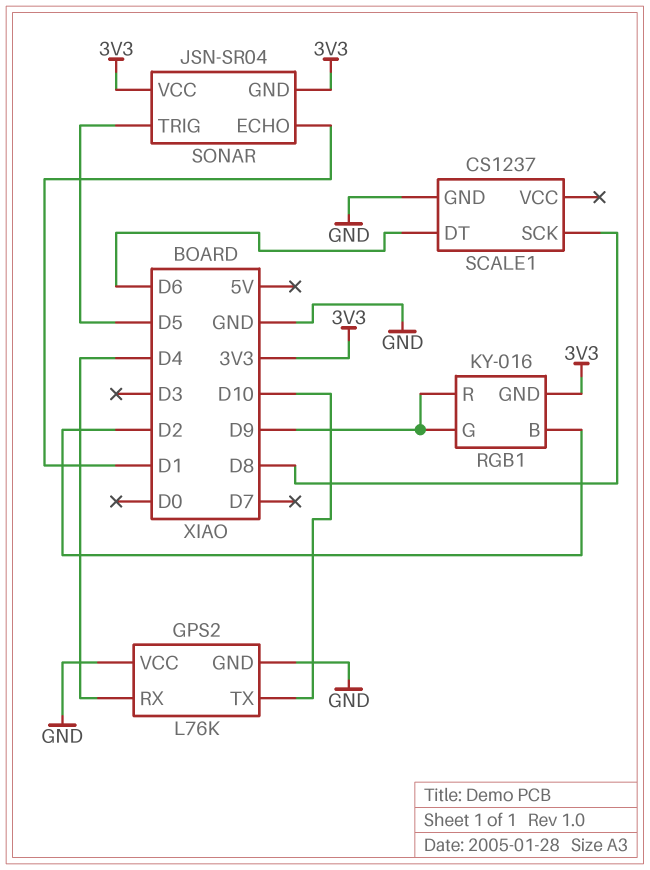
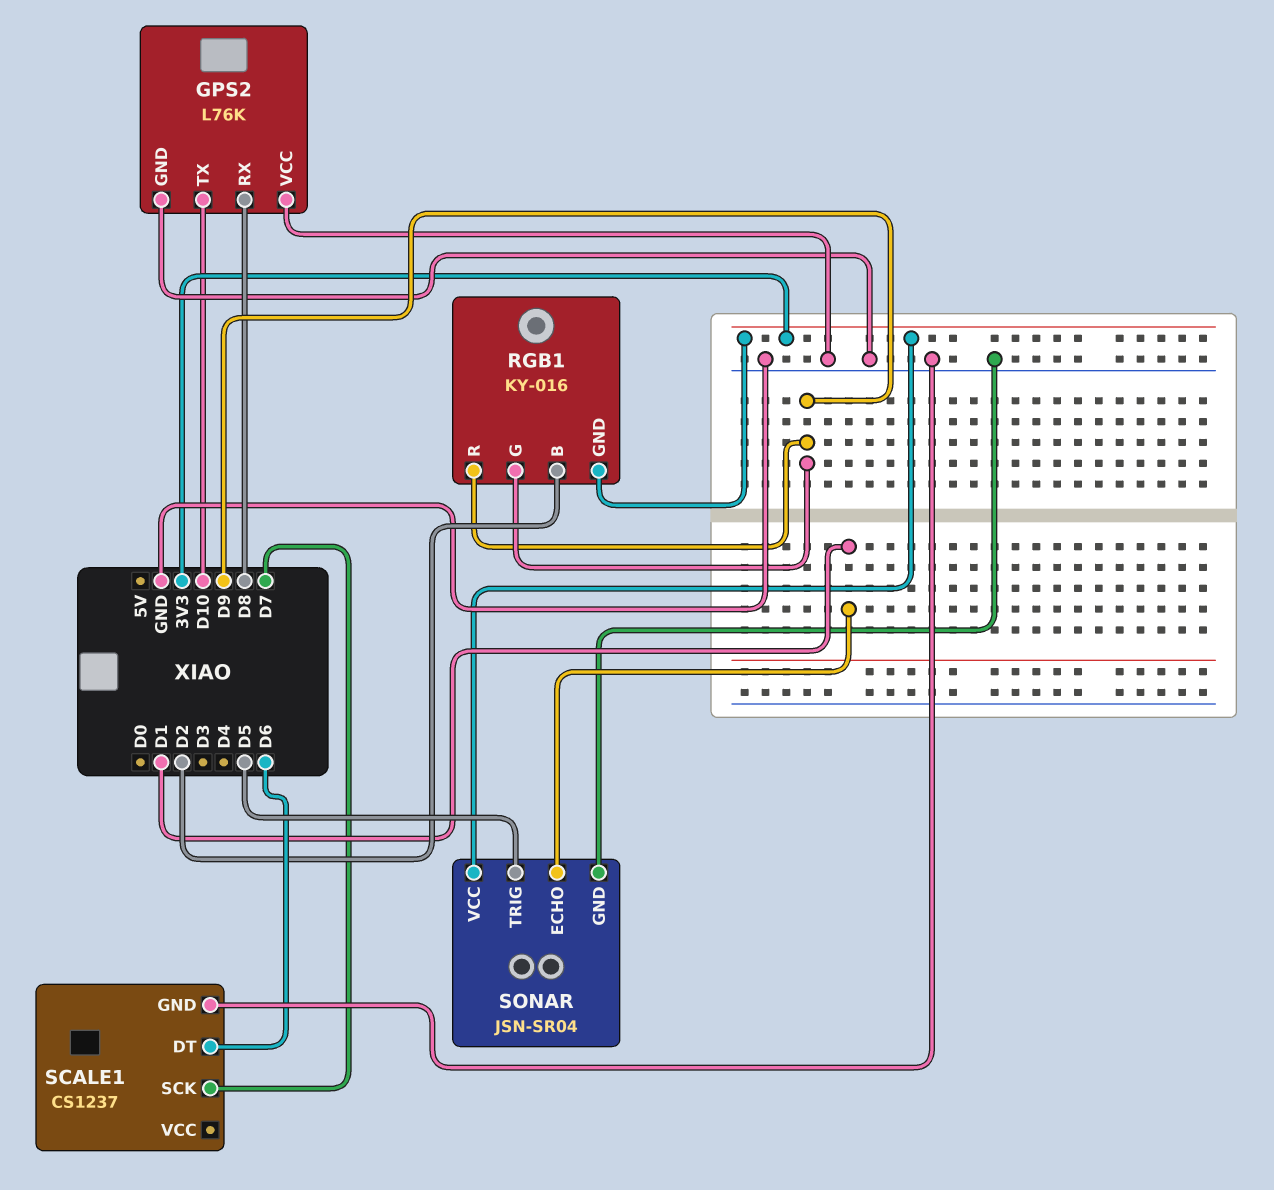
GPS2 pin RX: D4 -> D8
SCALE1 pin SCK: D8 -> D7
SONAR pin GND: 3V3 -> GND

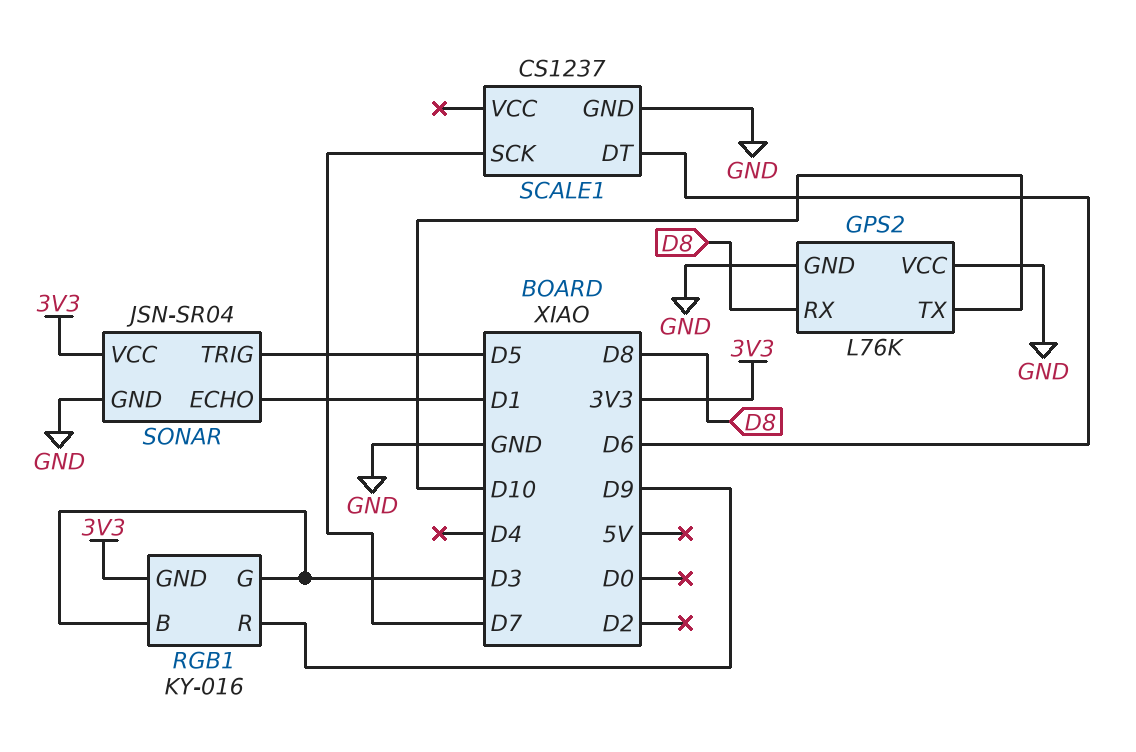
RGB1 pin B: D2 -> D3
RGB1 pin G: D9 -> D3

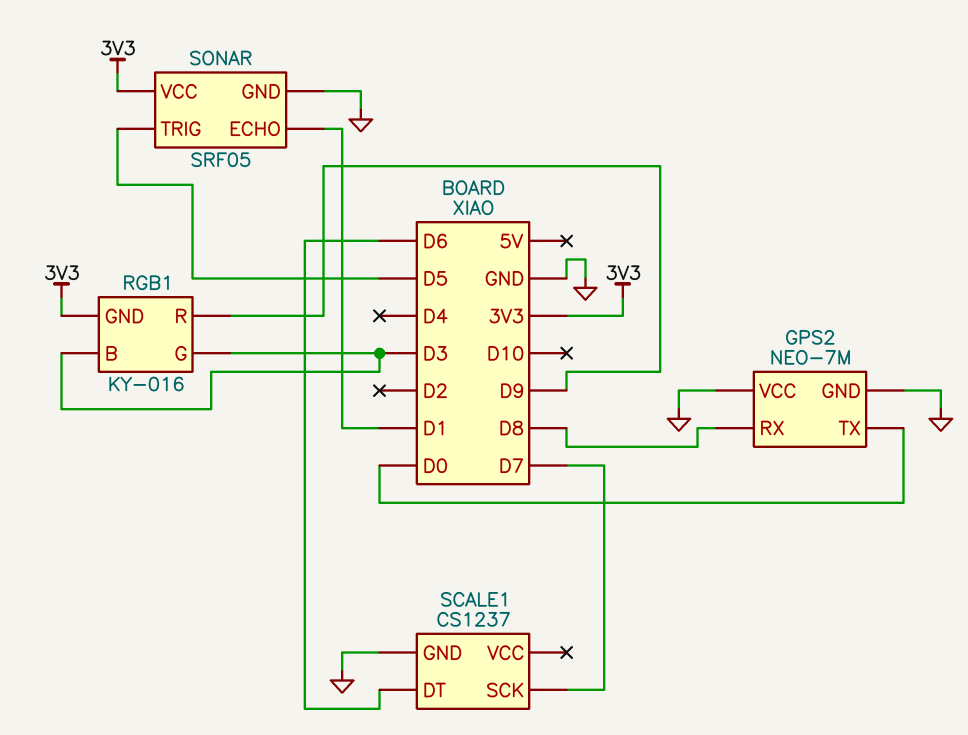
GPS2: L76K -> NEO-7M
GPS2 pin TX: D10 -> D0
SONAR: JSN-SR04 -> SRF05

